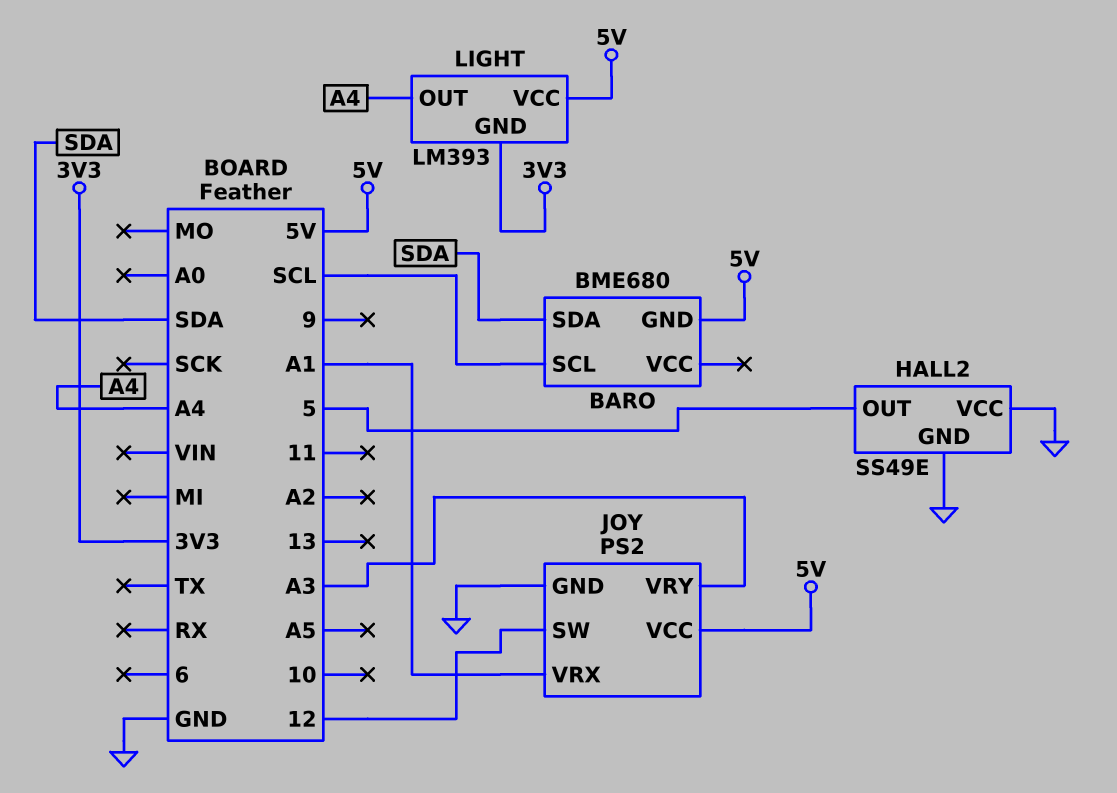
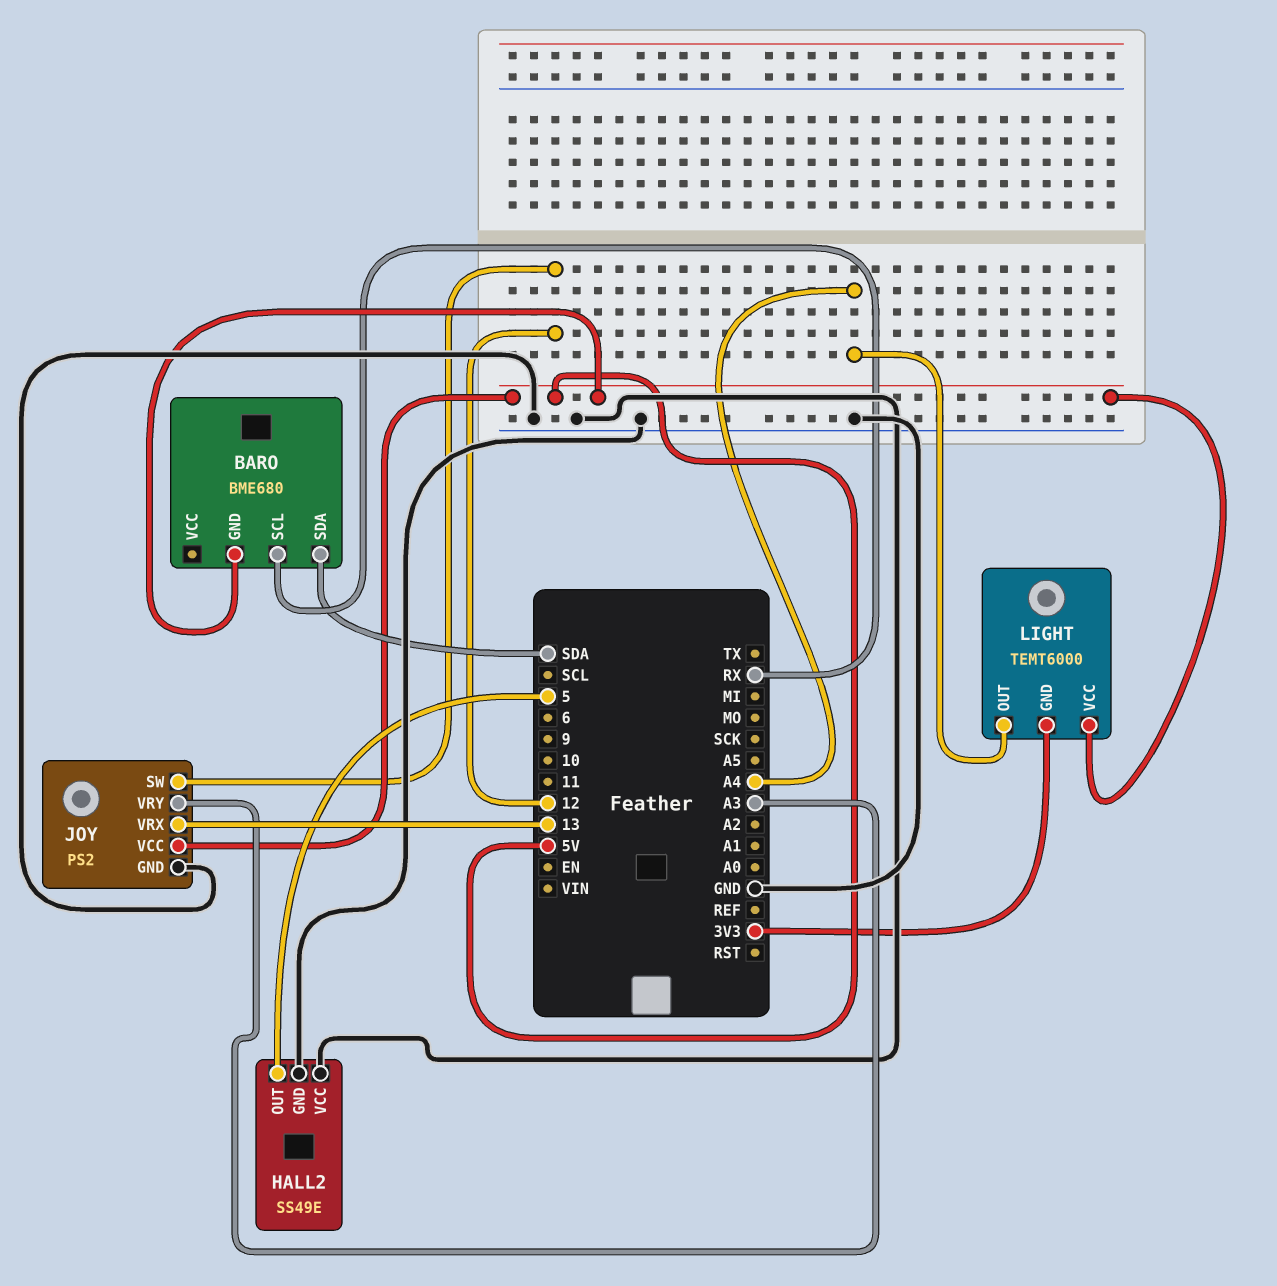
BARO pin SCL: SCL -> RX
JOY pin VRX: A1 -> 13
LIGHT: LM393 -> TEMT6000

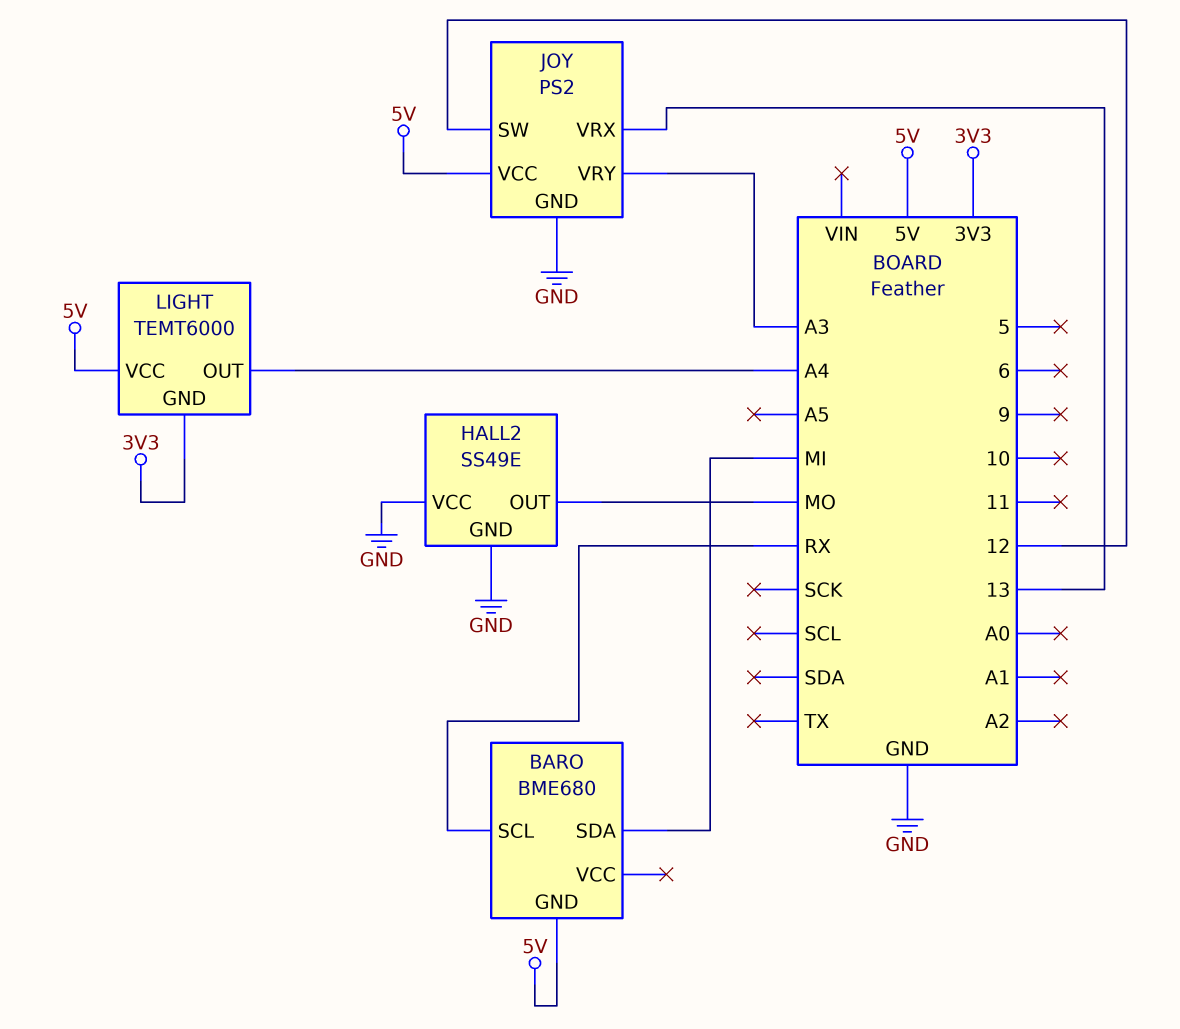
BARO pin SDA: SDA -> MI
HALL2 pin OUT: 5 -> MO

